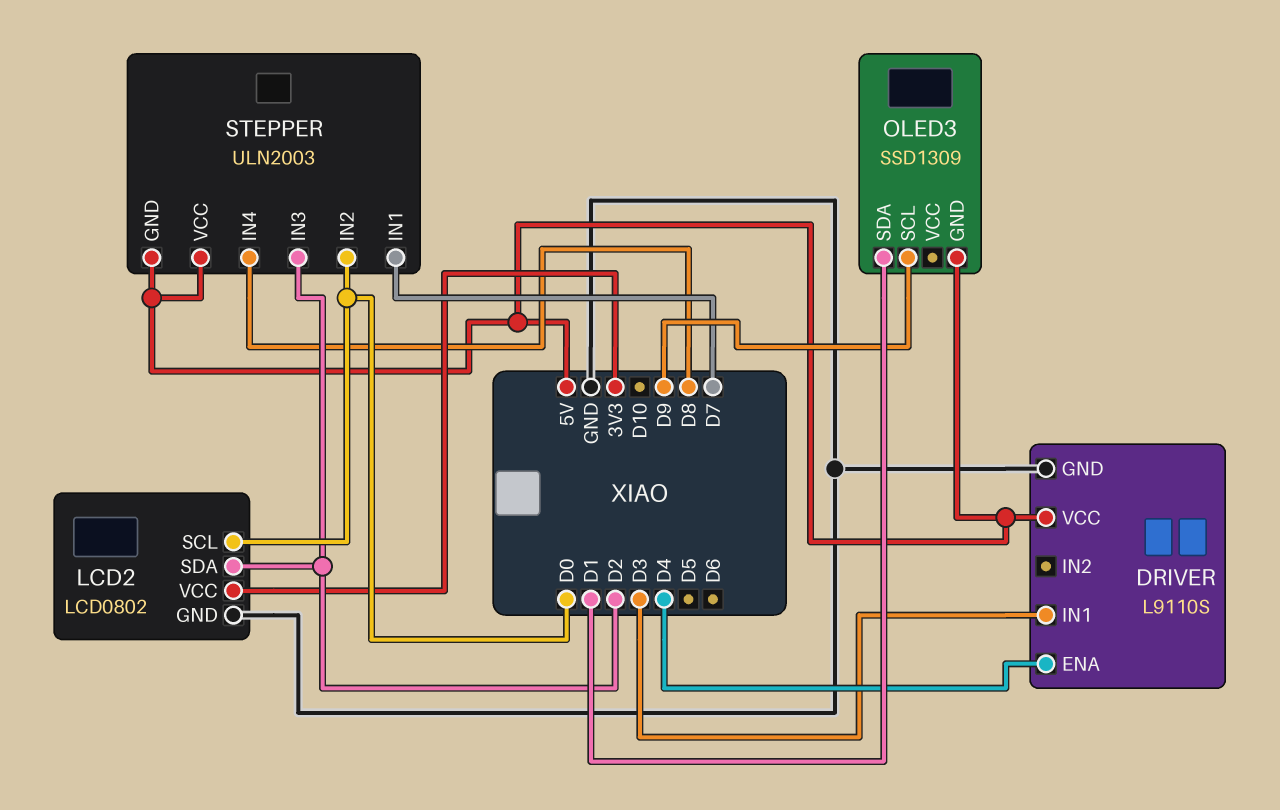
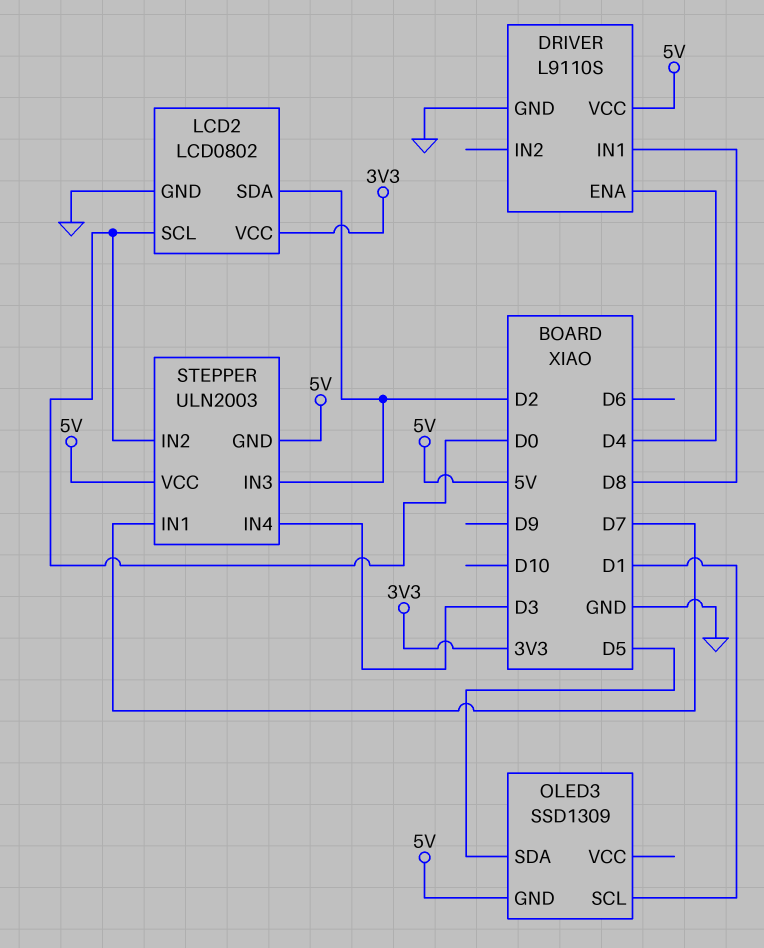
DRIVER pin IN1: D3 -> D8
OLED3 pin SCL: D9 -> D1
OLED3 pin SDA: D1 -> D5
STEPPER pin IN4: D8 -> D3

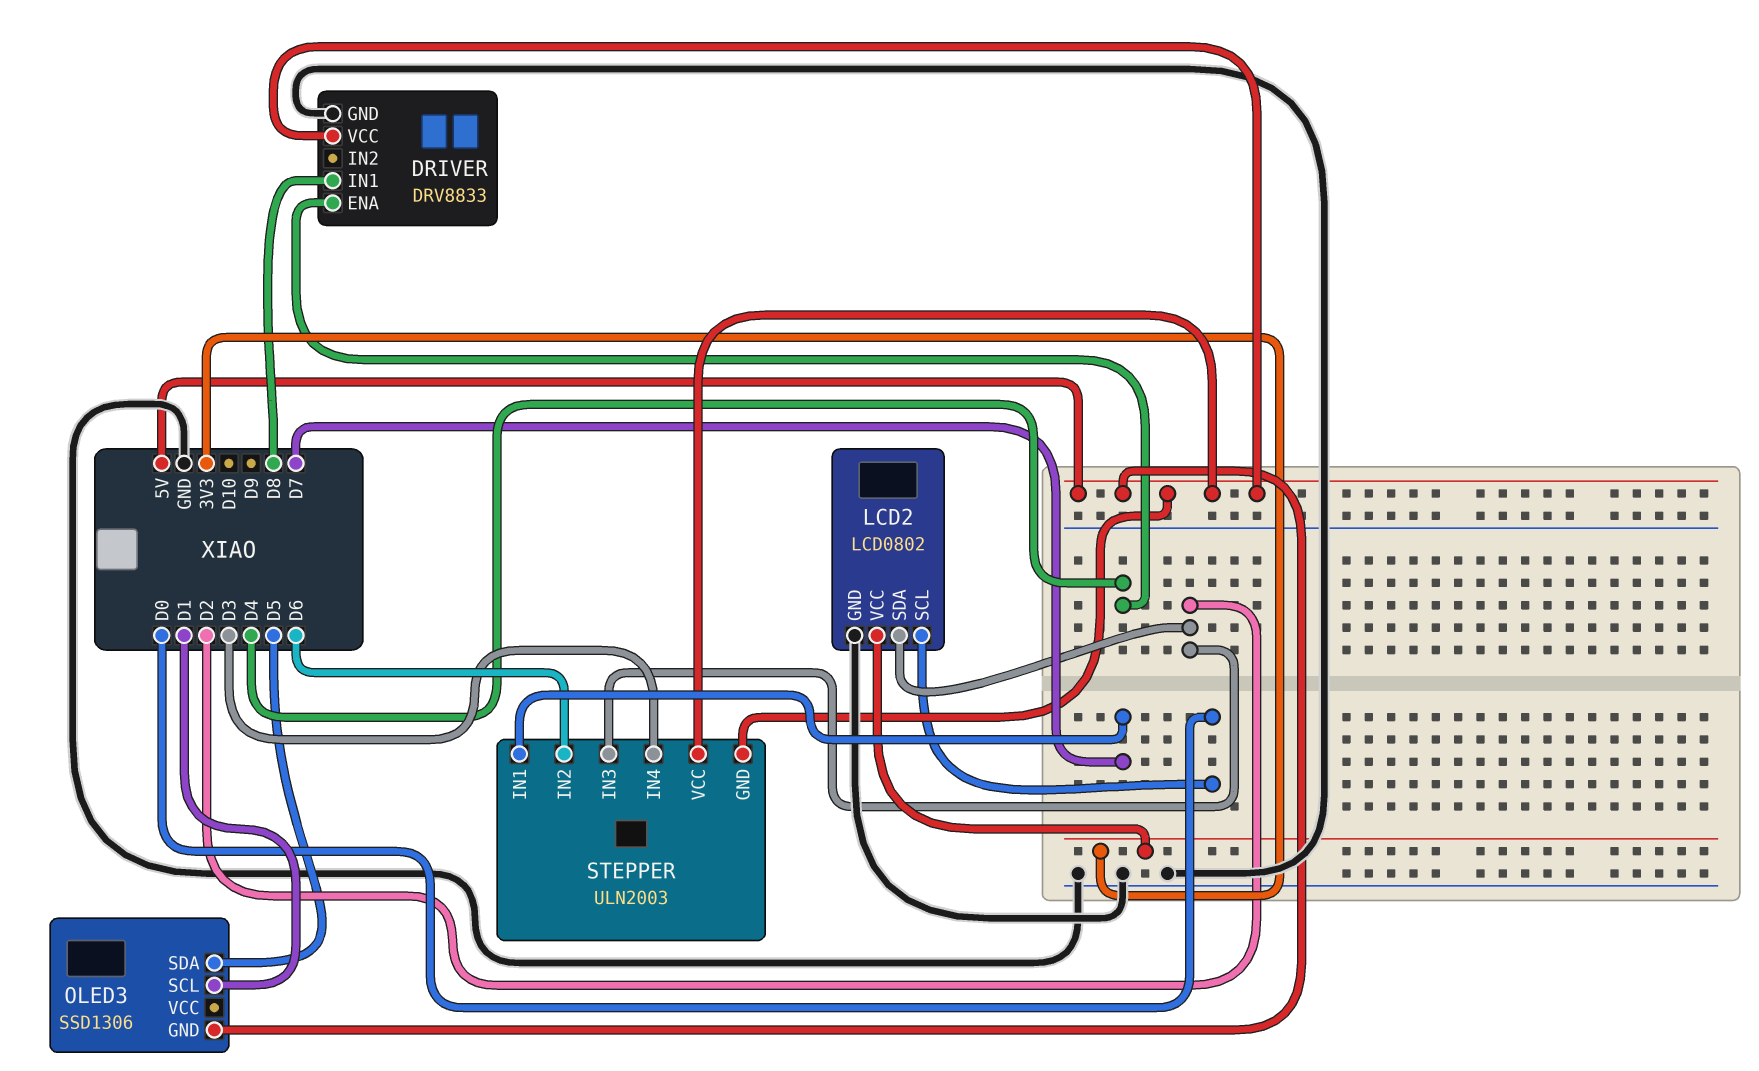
DRIVER: L9110S -> DRV8833
OLED3: SSD1309 -> SSD1306
STEPPER pin IN2: D0 -> D6

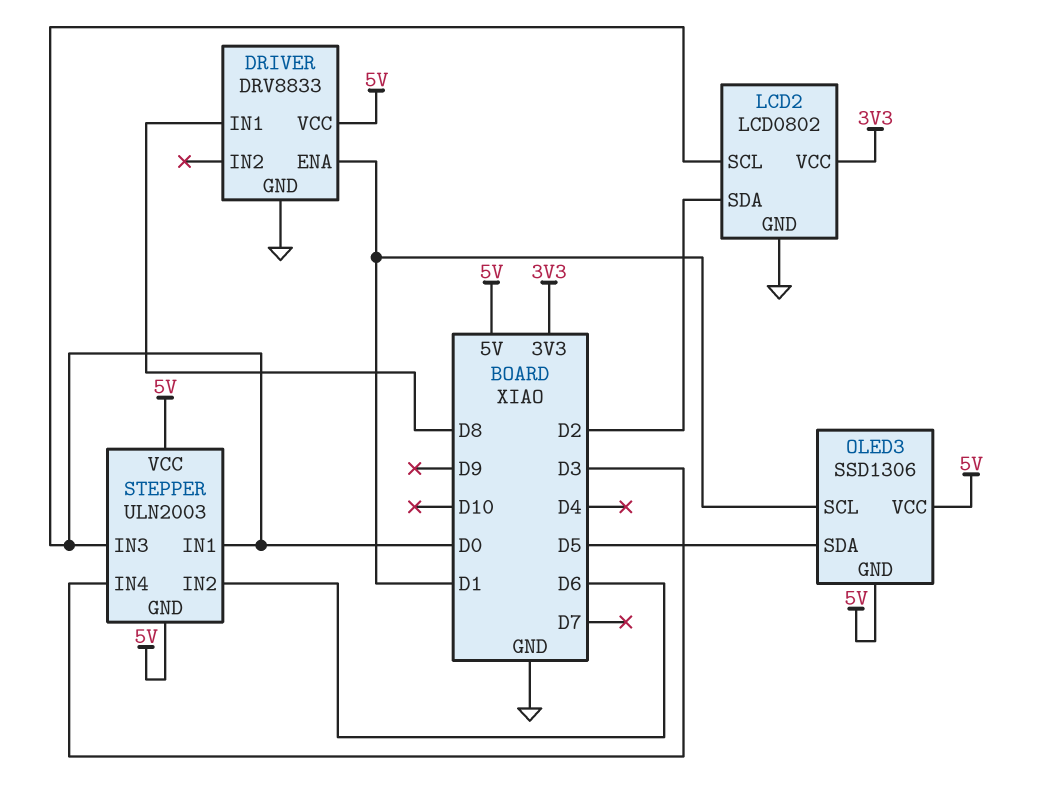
DRIVER pin ENA: D4 -> D1
OLED3 pin VCC: none -> 5V
STEPPER pin IN1: D7 -> D0
STEPPER pin IN3: D2 -> D0

